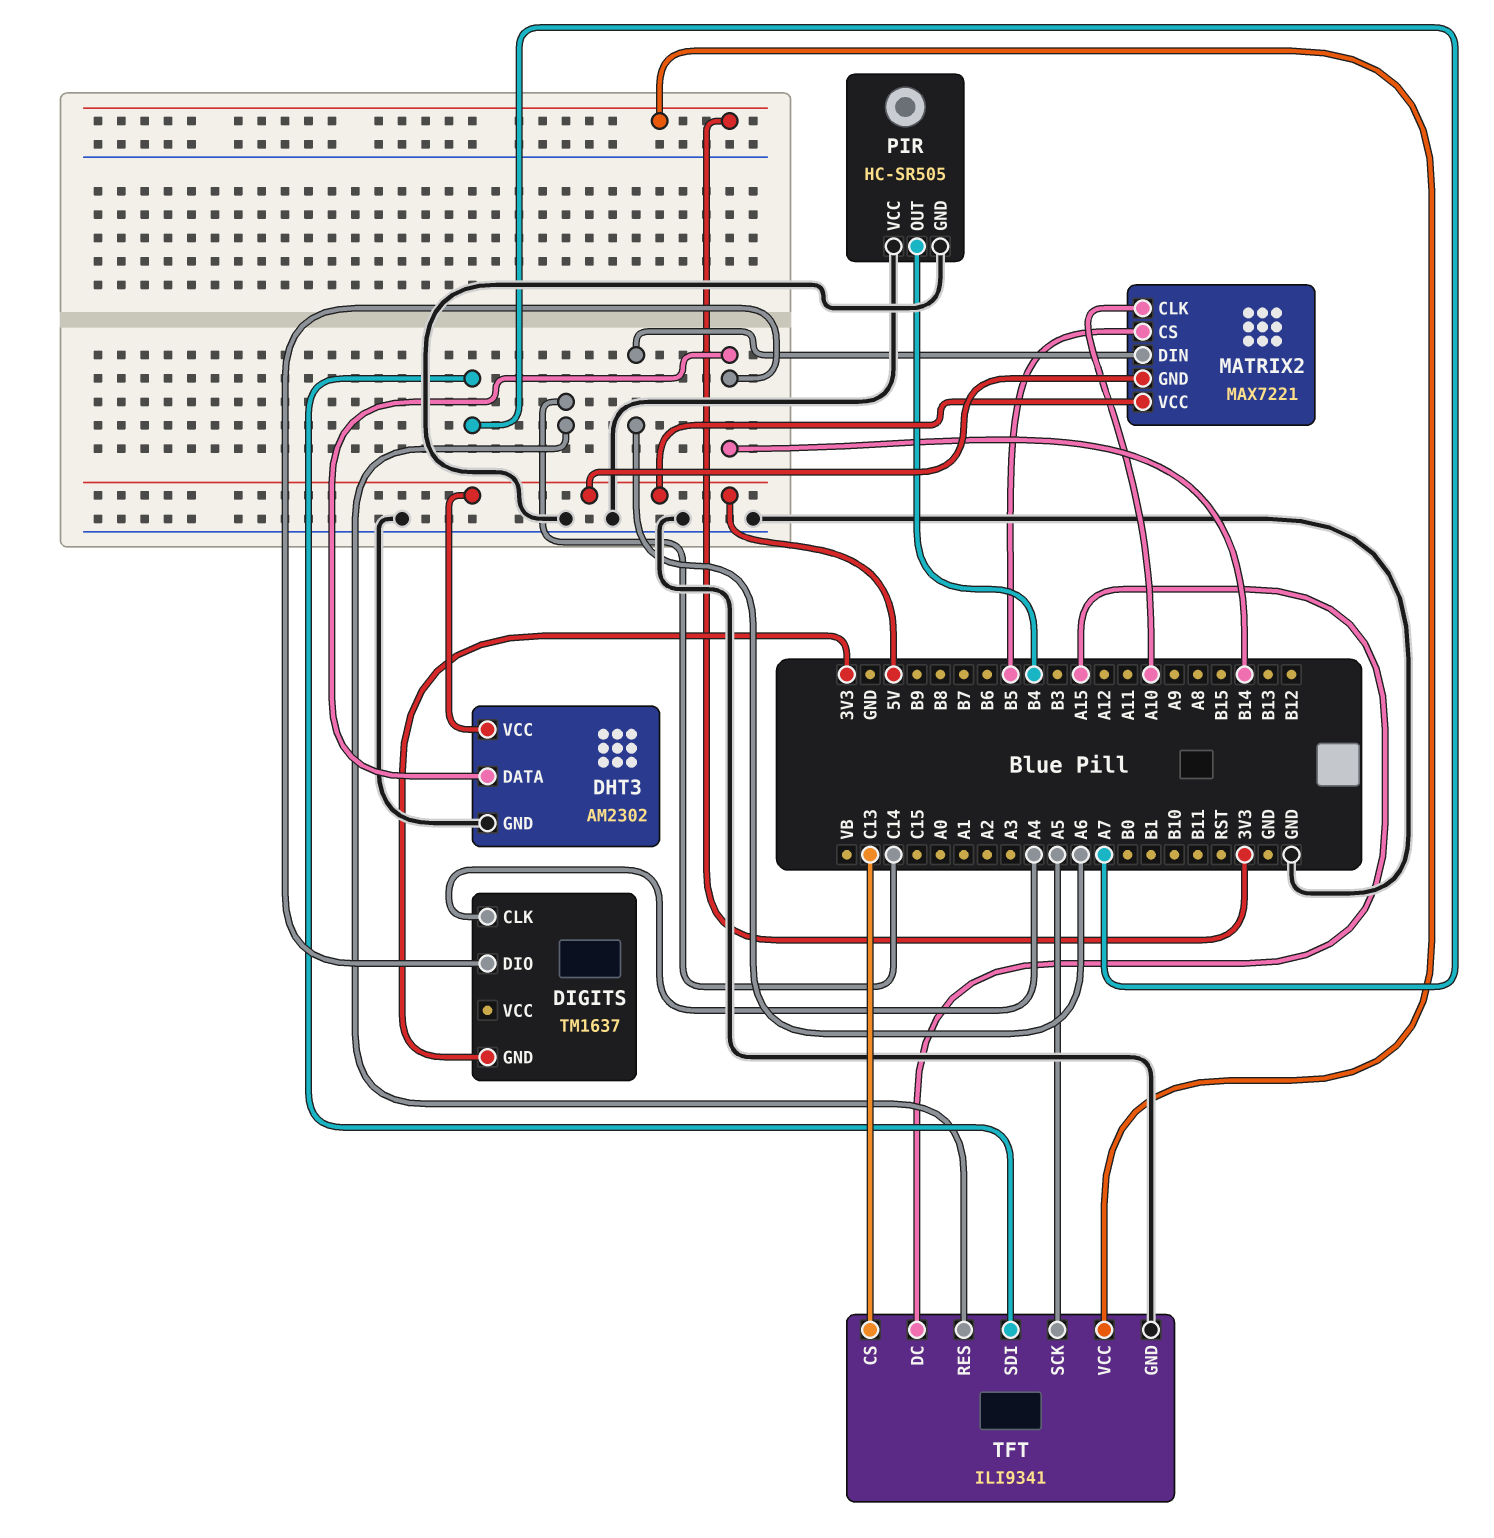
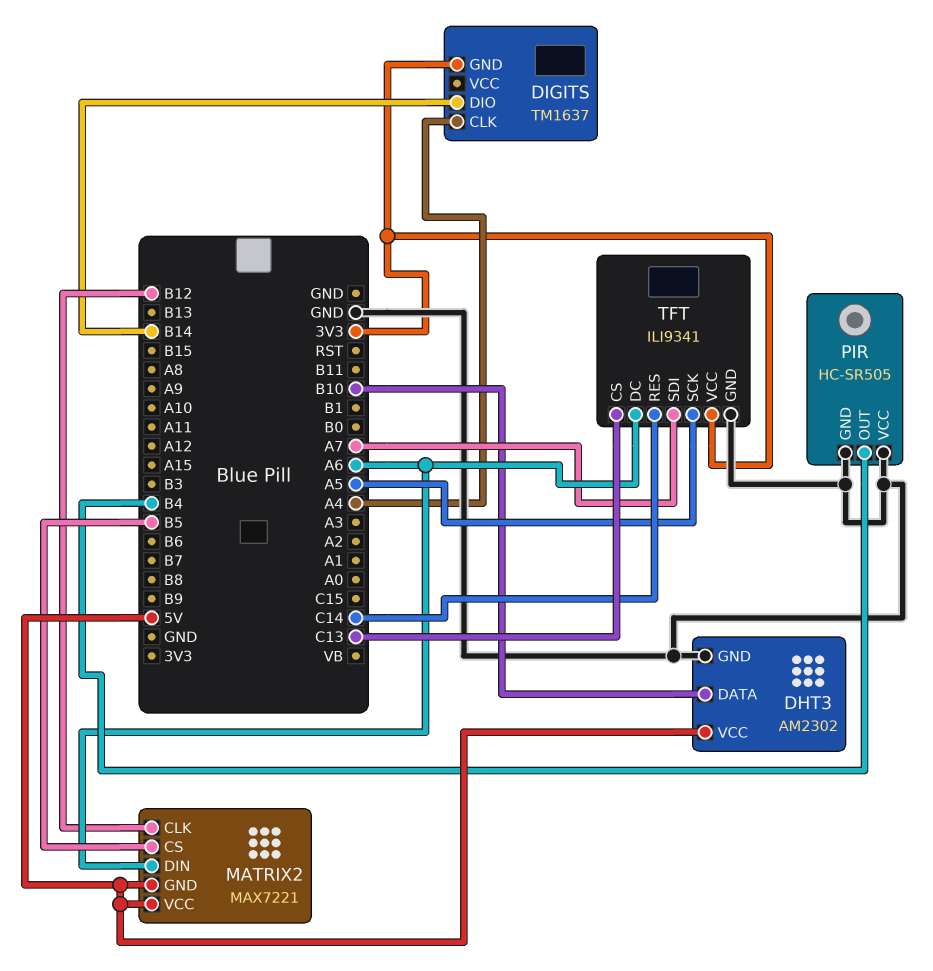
DHT3 pin DATA: B14 -> B10
MATRIX2 pin CLK: A10 -> B12
TFT pin DC: A15 -> A6

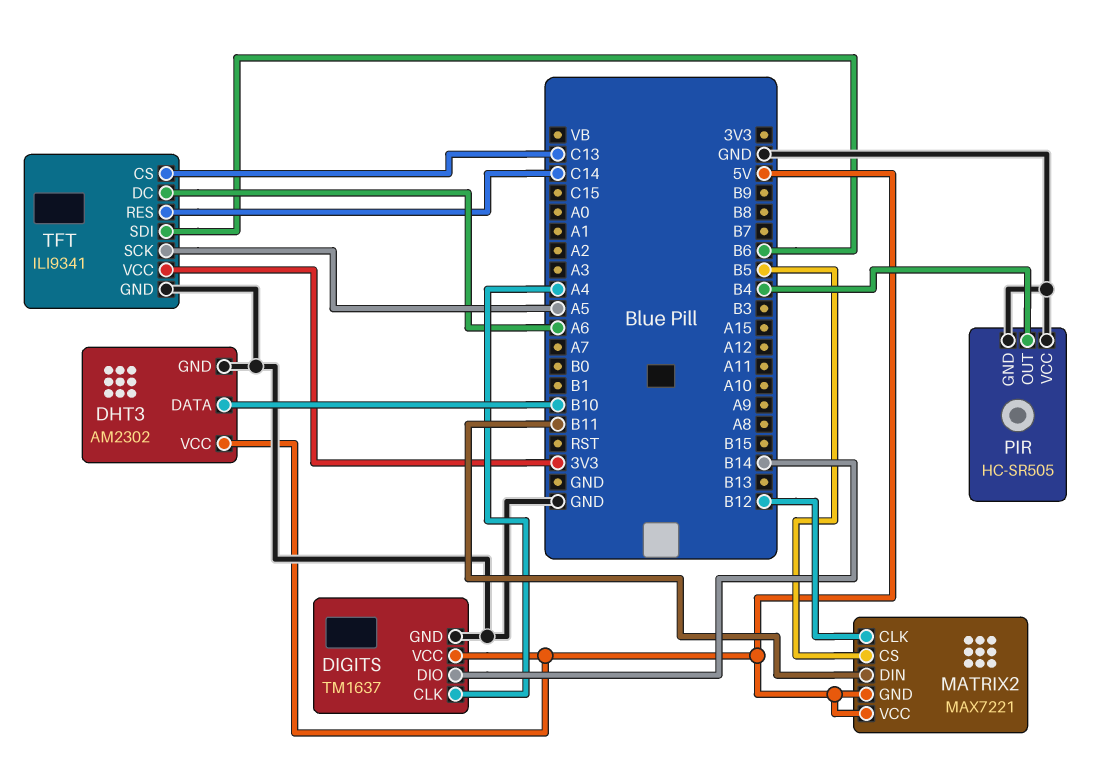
DIGITS pin GND: 3V3 -> GND
DIGITS pin VCC: none -> 5V
MATRIX2 pin DIN: A6 -> B11
TFT pin SDI: A7 -> B6

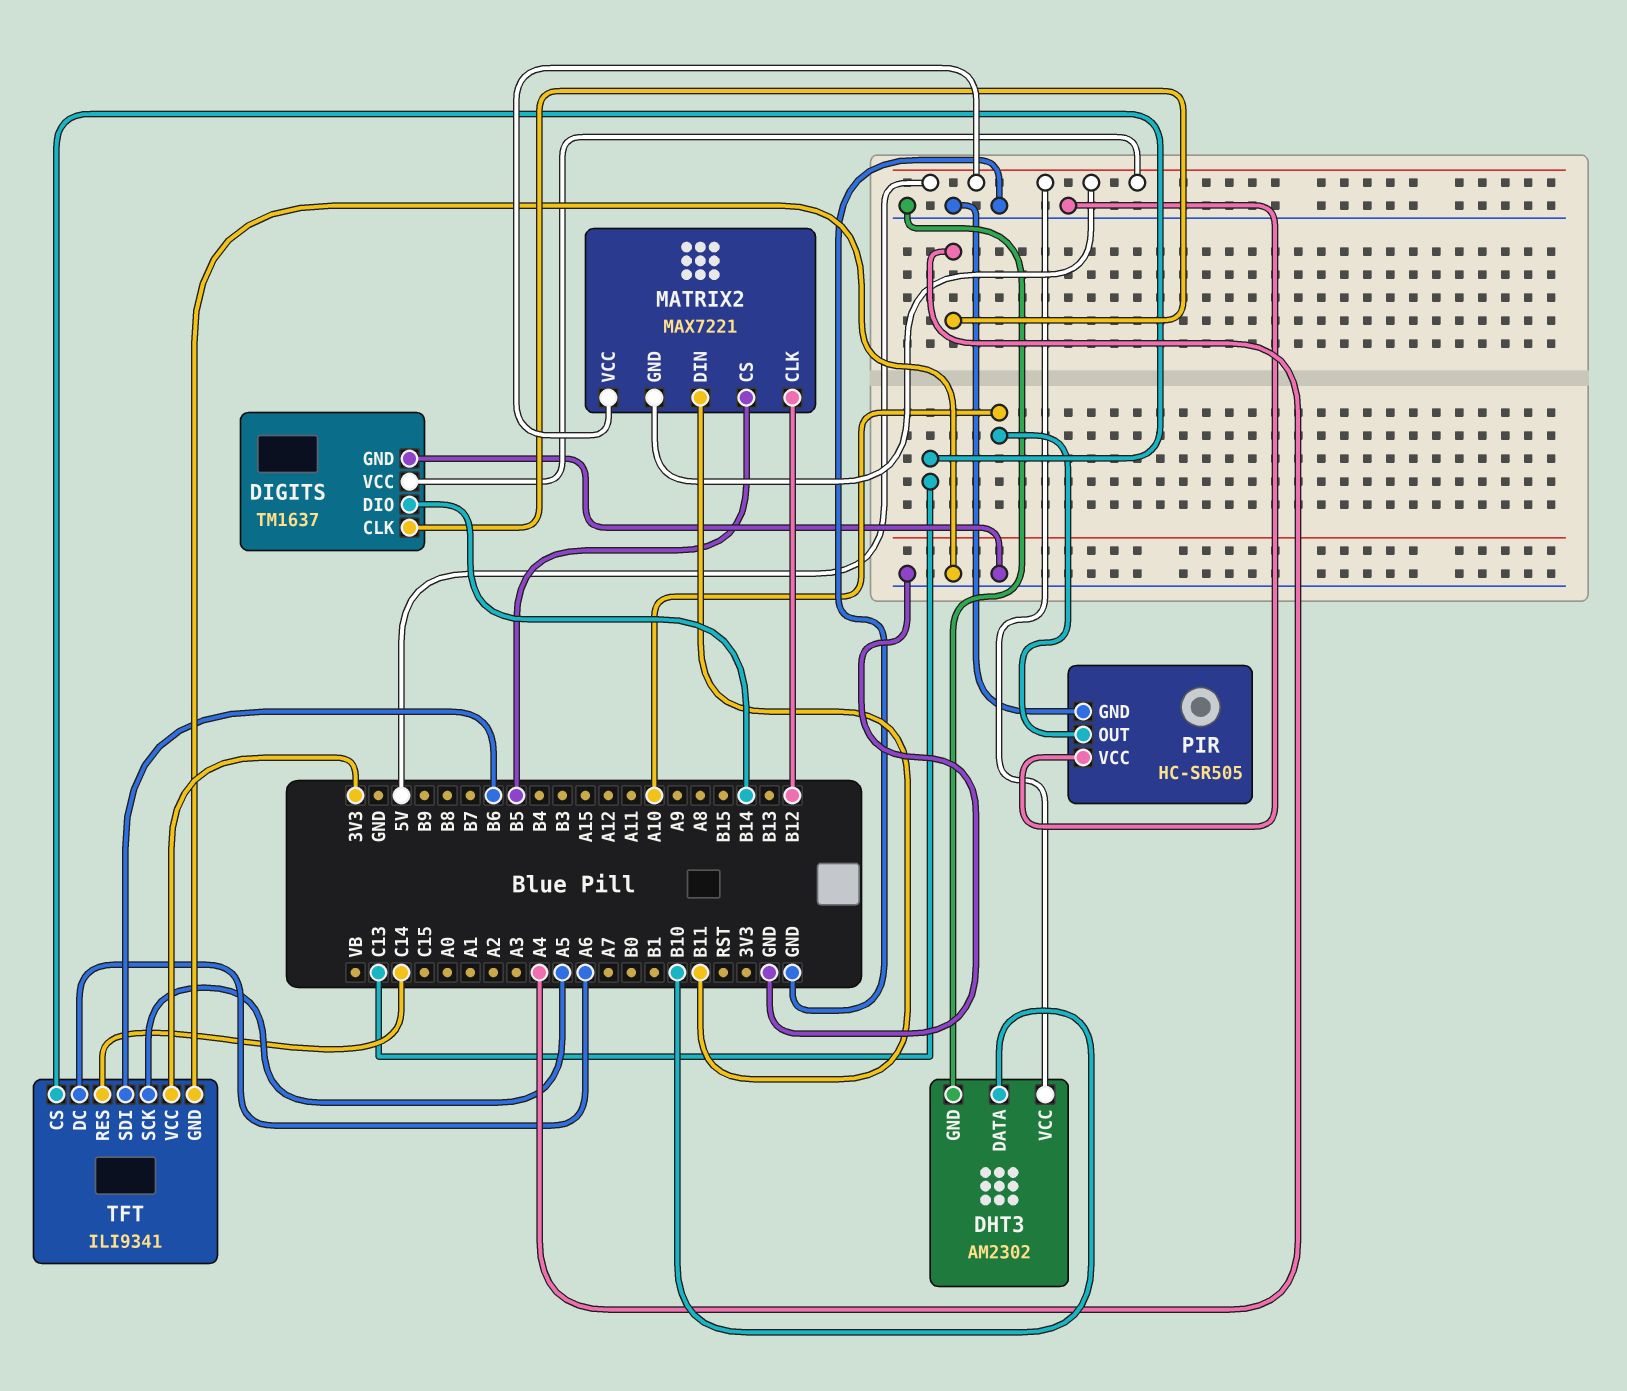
PIR pin OUT: B4 -> A10

